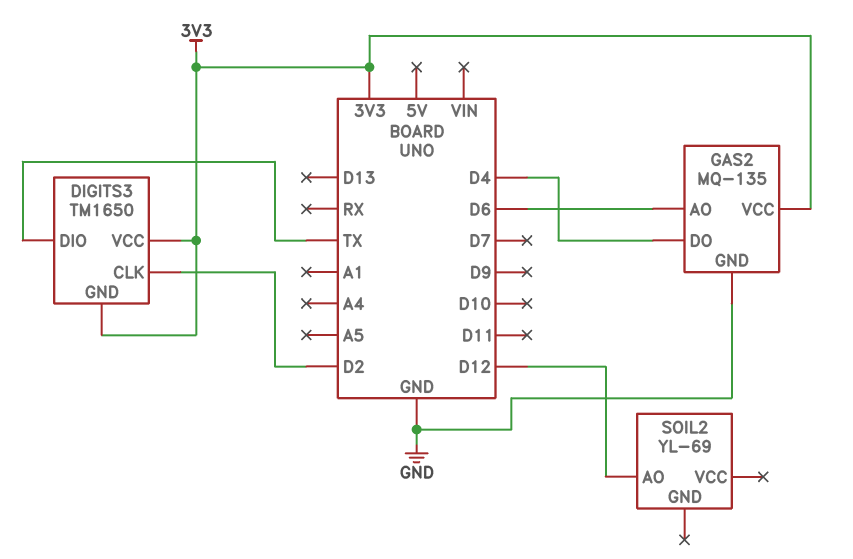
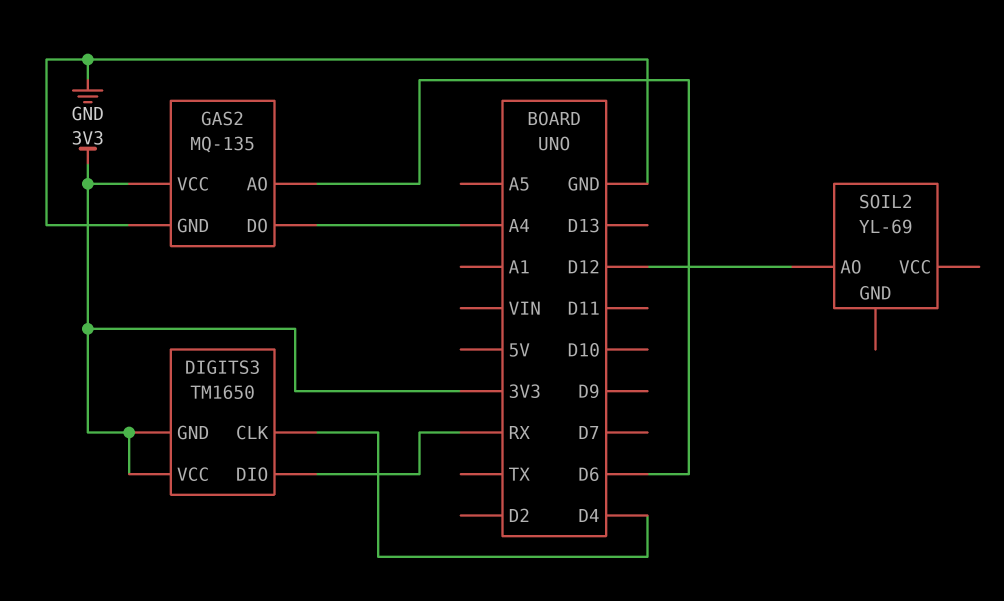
DIGITS3 pin CLK: D2 -> D4
DIGITS3 pin DIO: TX -> RX
GAS2 pin DO: D4 -> A4

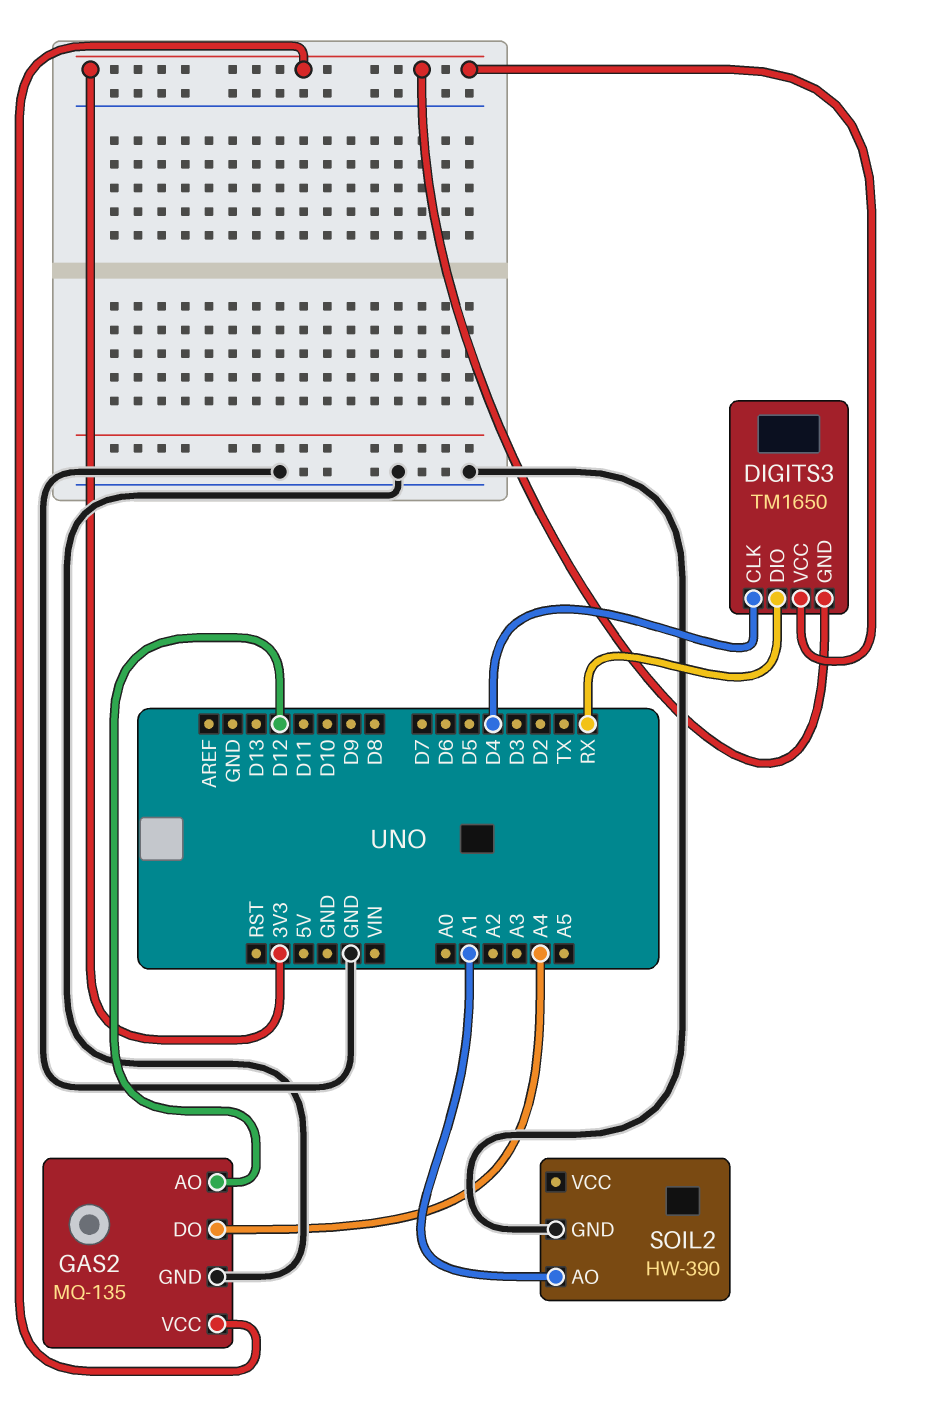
GAS2 pin AO: D6 -> D12
SOIL2: YL-69 -> HW-390
SOIL2 pin AO: D12 -> A1
SOIL2 pin GND: none -> GND

